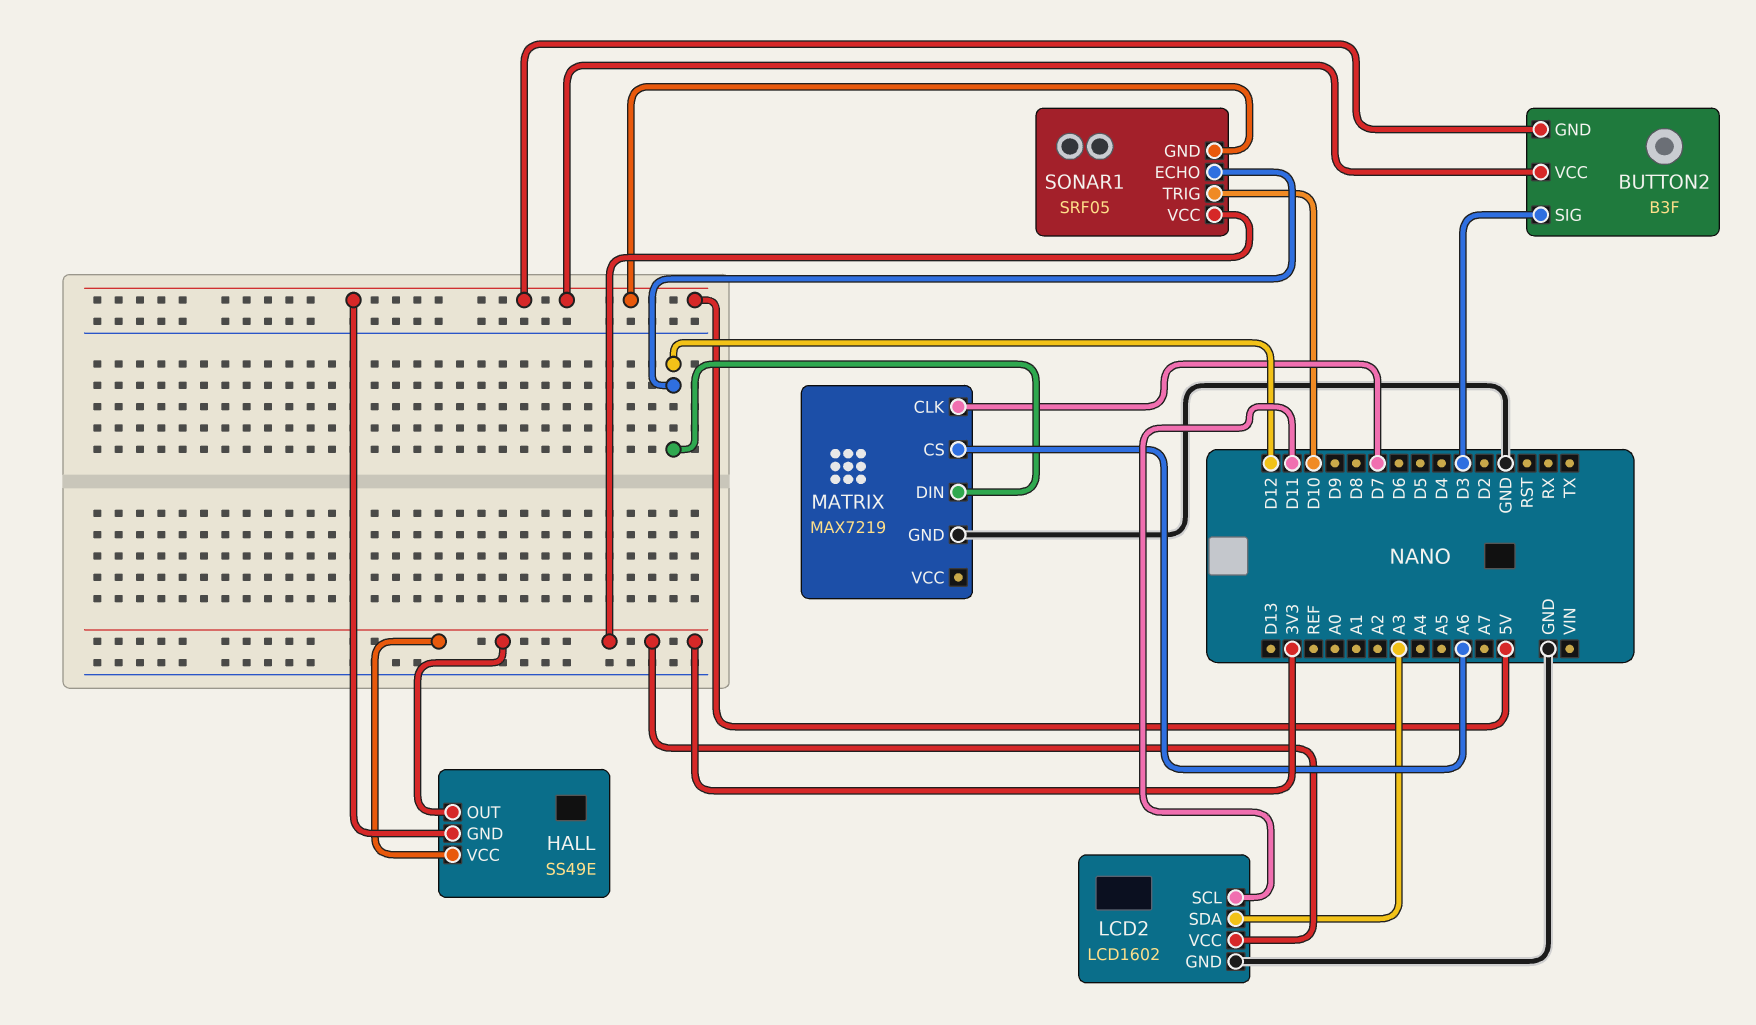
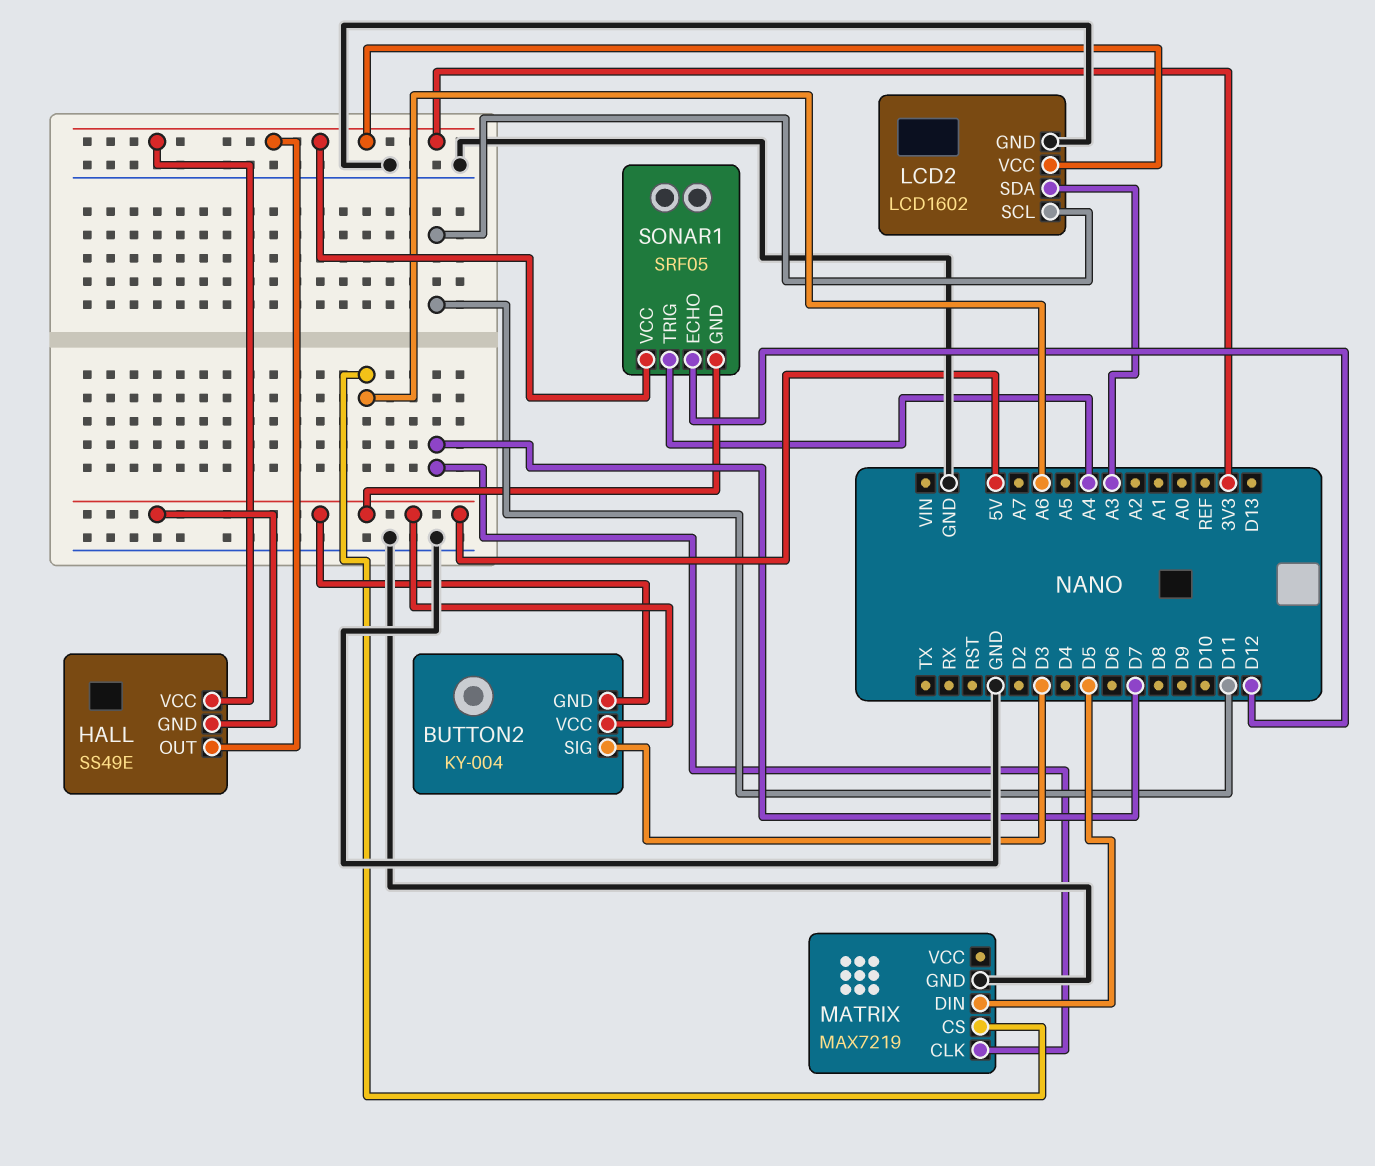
BUTTON2: B3F -> KY-004
MATRIX pin DIN: D12 -> D5
SONAR1 pin TRIG: D10 -> A4

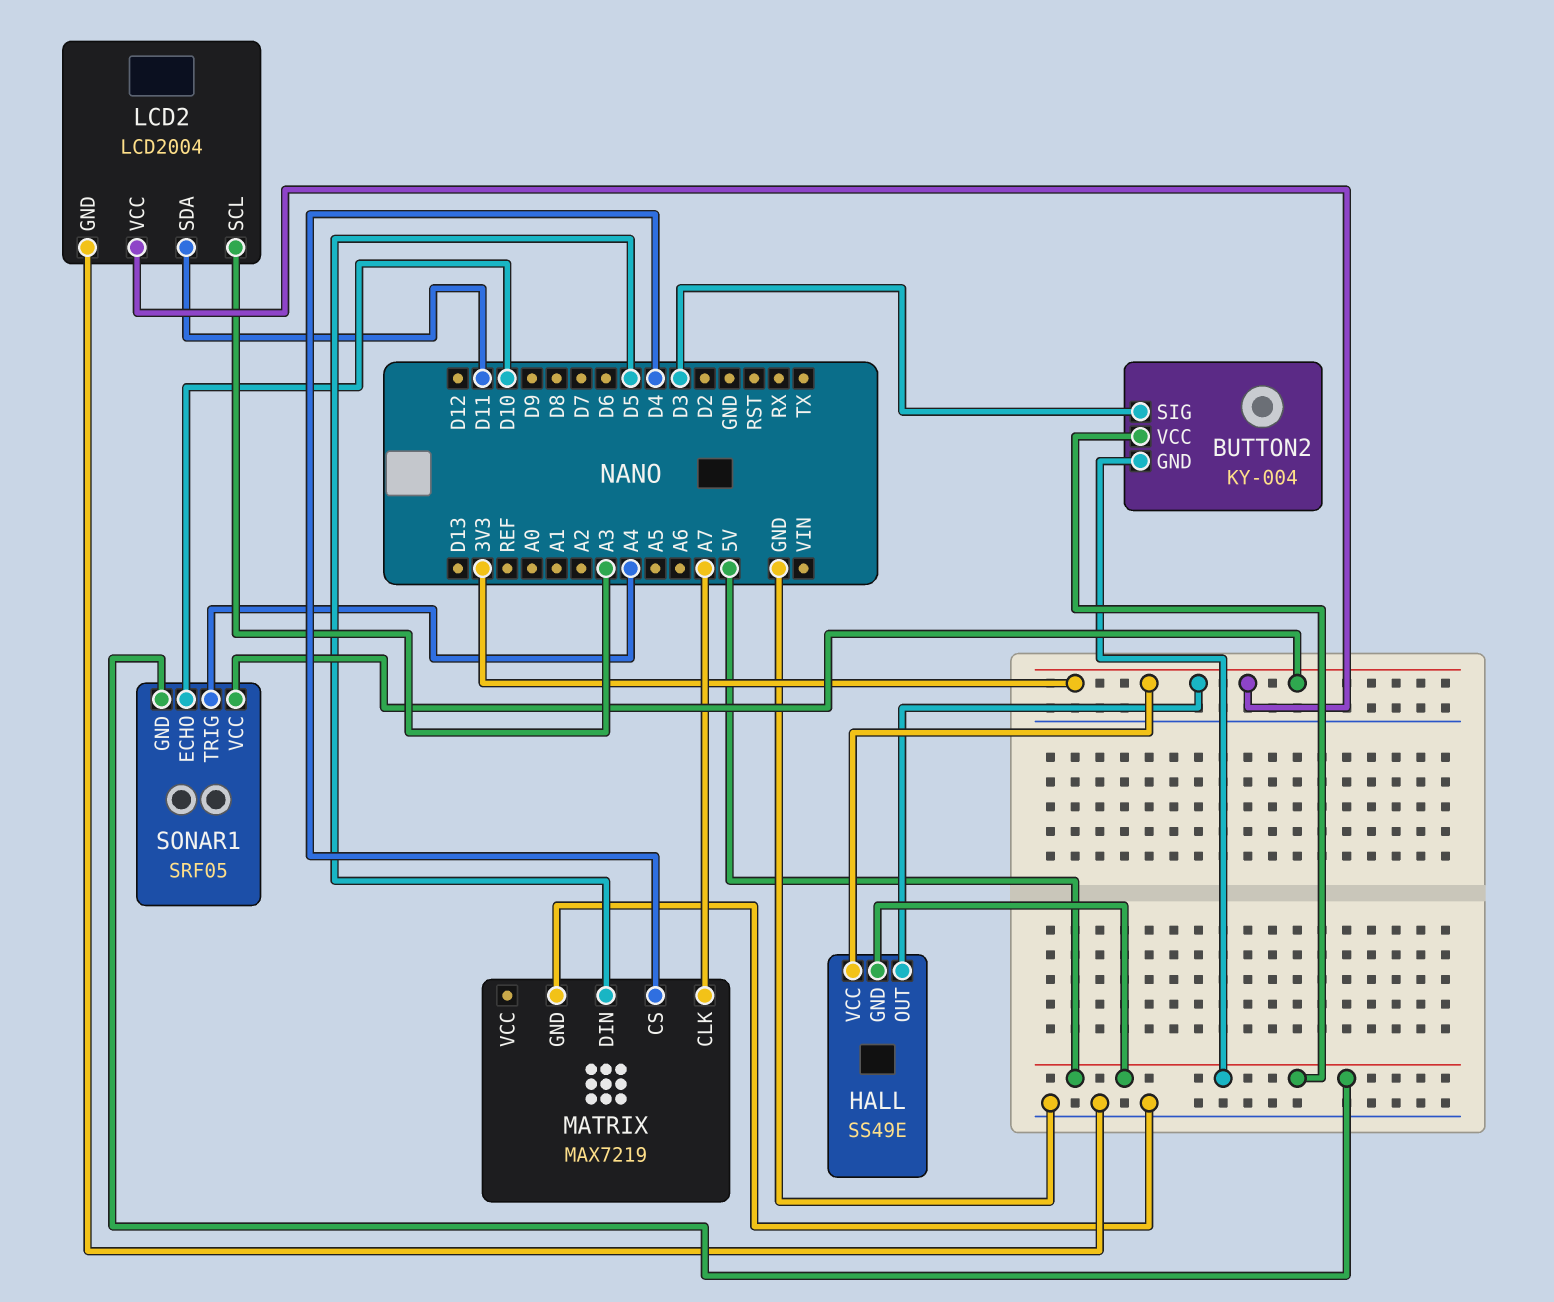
LCD2: LCD1602 -> LCD2004
LCD2 pin SCL: D11 -> A3
LCD2 pin SDA: A3 -> D11
MATRIX pin CLK: D7 -> A7
MATRIX pin CS: A6 -> D4
SONAR1 pin ECHO: D12 -> D10

